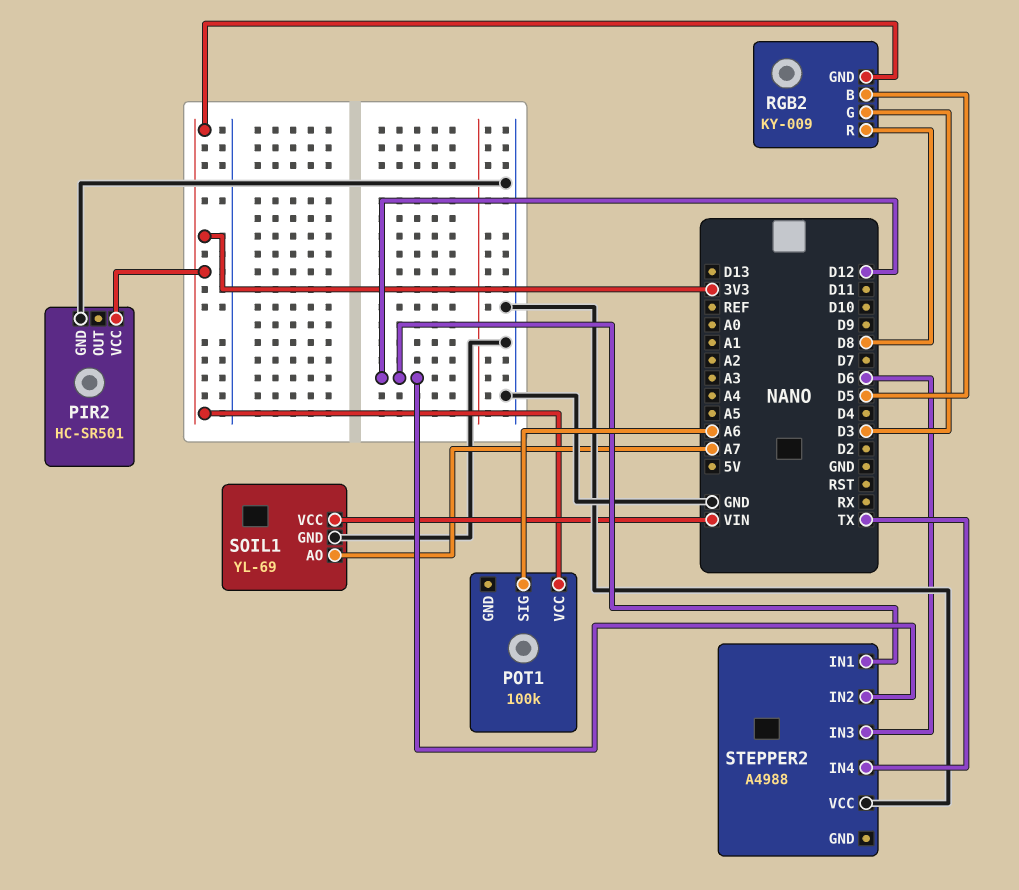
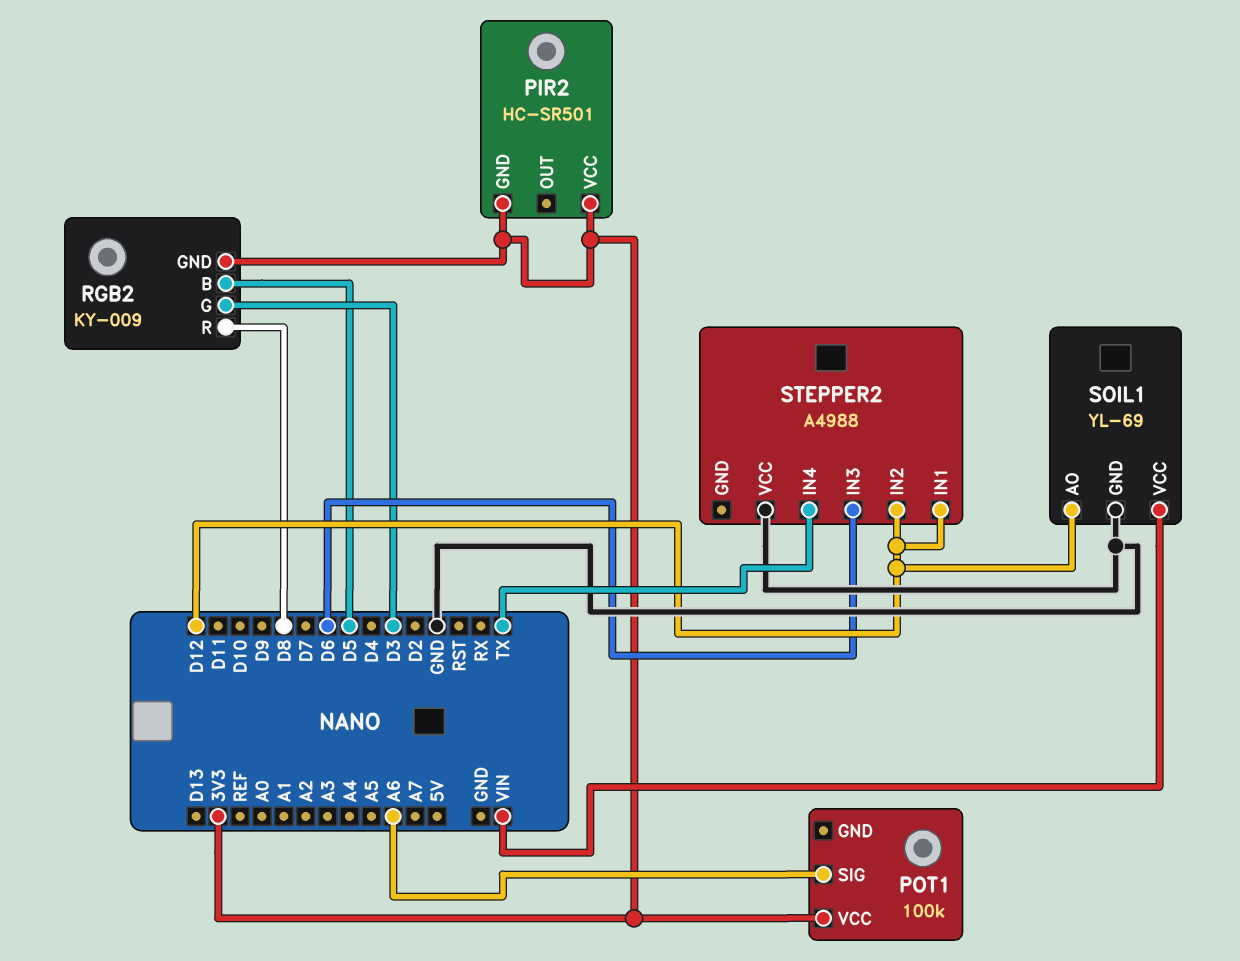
PIR2 pin GND: GND -> 3V3
SOIL1 pin AO: A7 -> D12

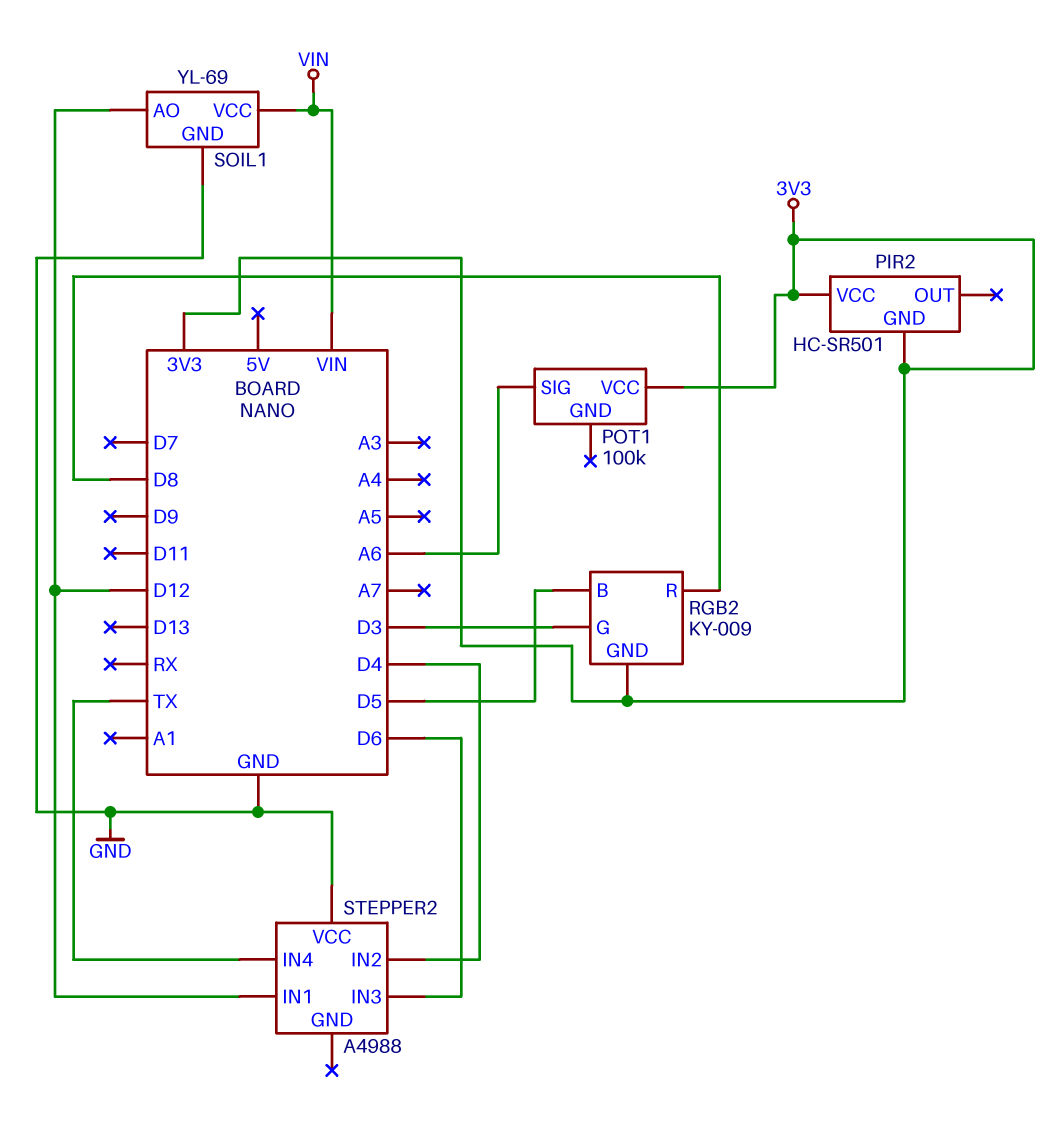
STEPPER2 pin IN2: D12 -> D4

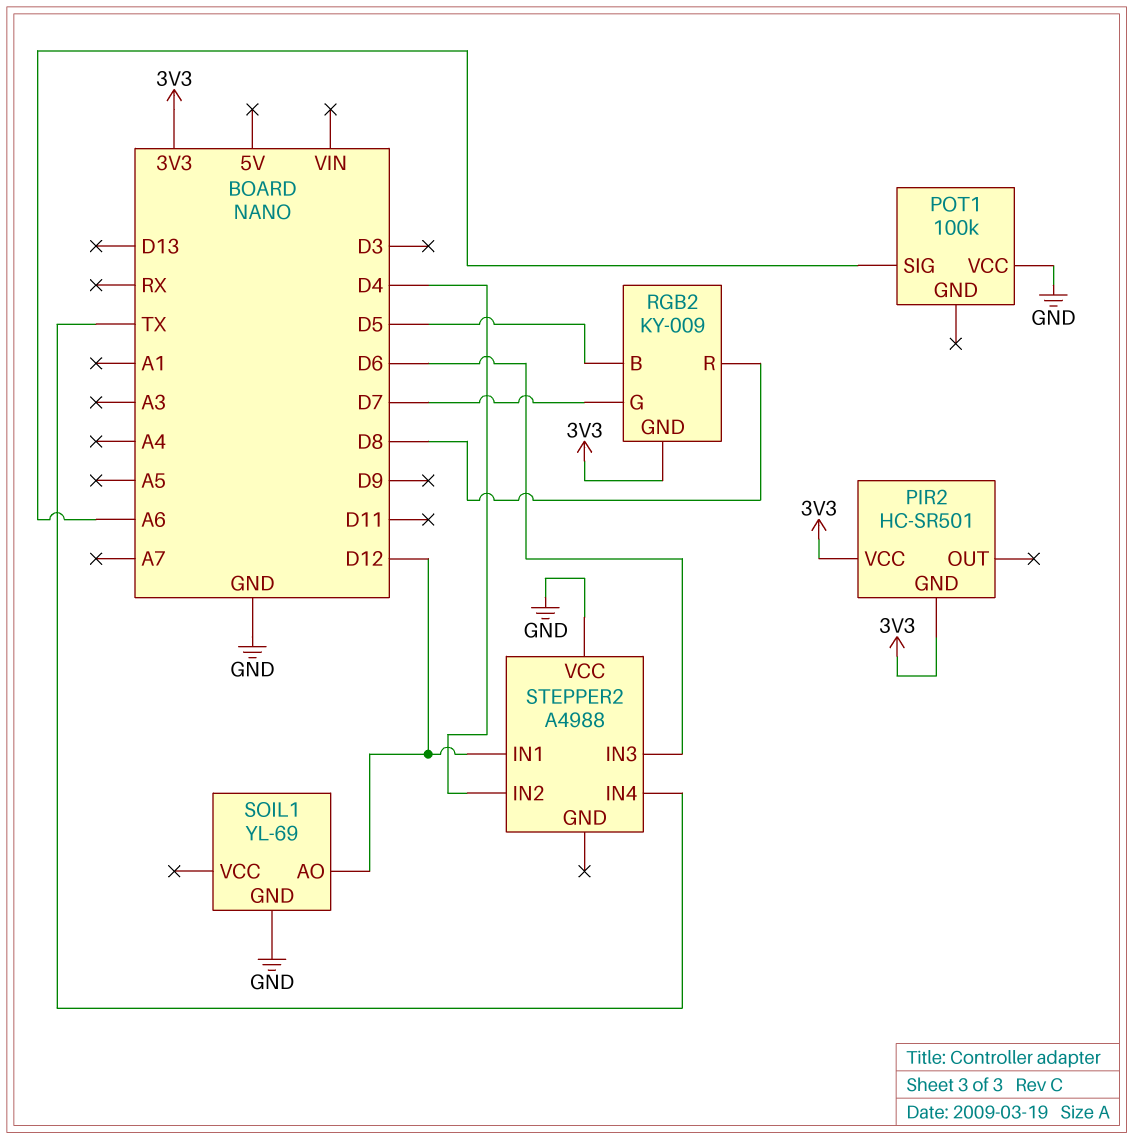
POT1 pin VCC: 3V3 -> GND
RGB2 pin G: D3 -> D7
SOIL1 pin VCC: VIN -> none

